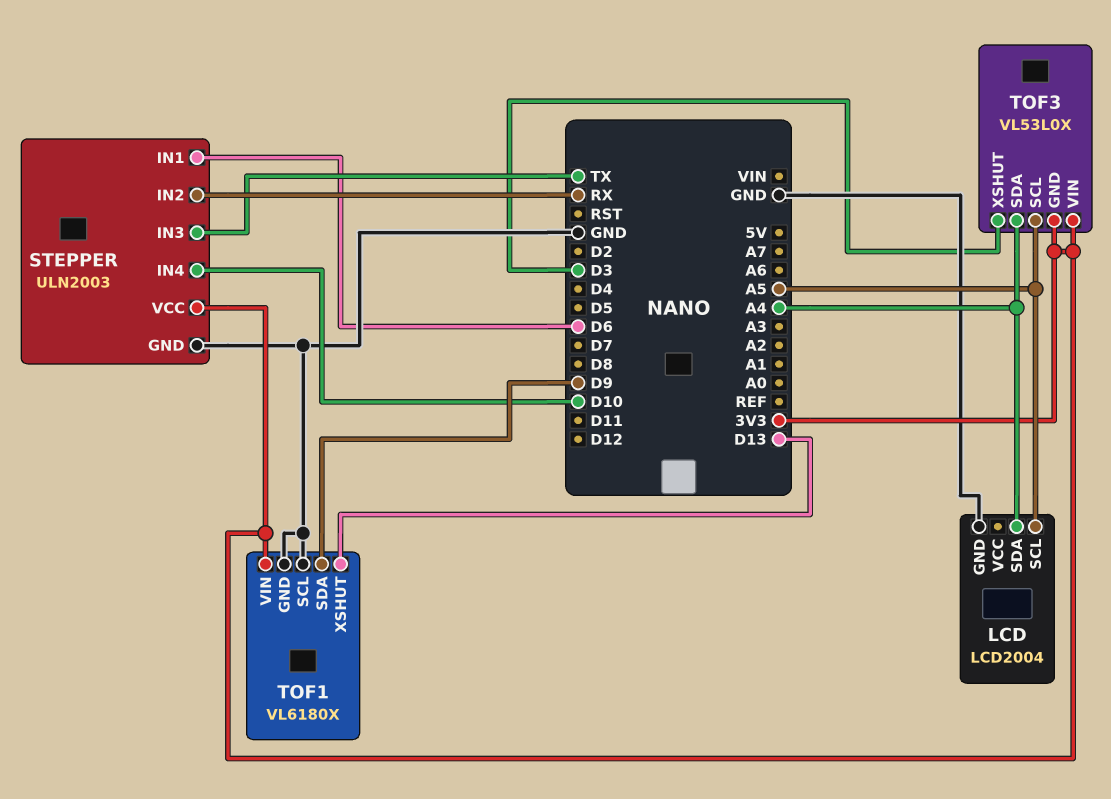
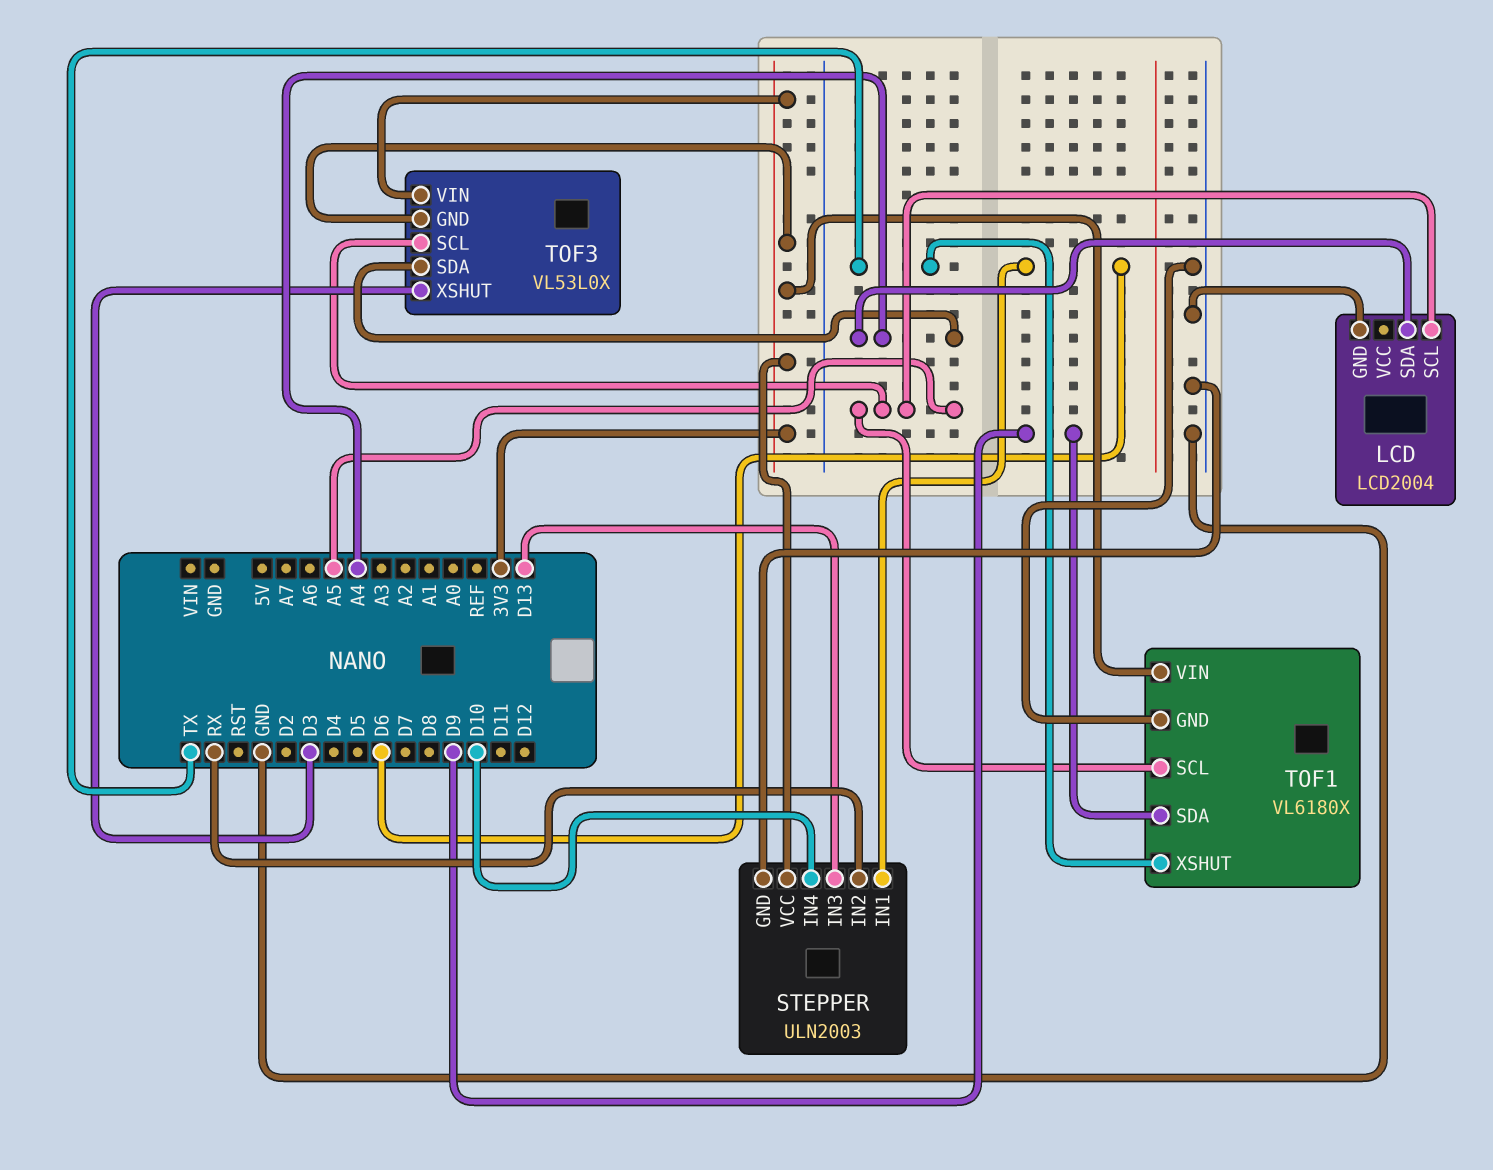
STEPPER pin IN3: TX -> D13
TOF1 pin SCL: GND -> A5
TOF1 pin XSHUT: D13 -> TX

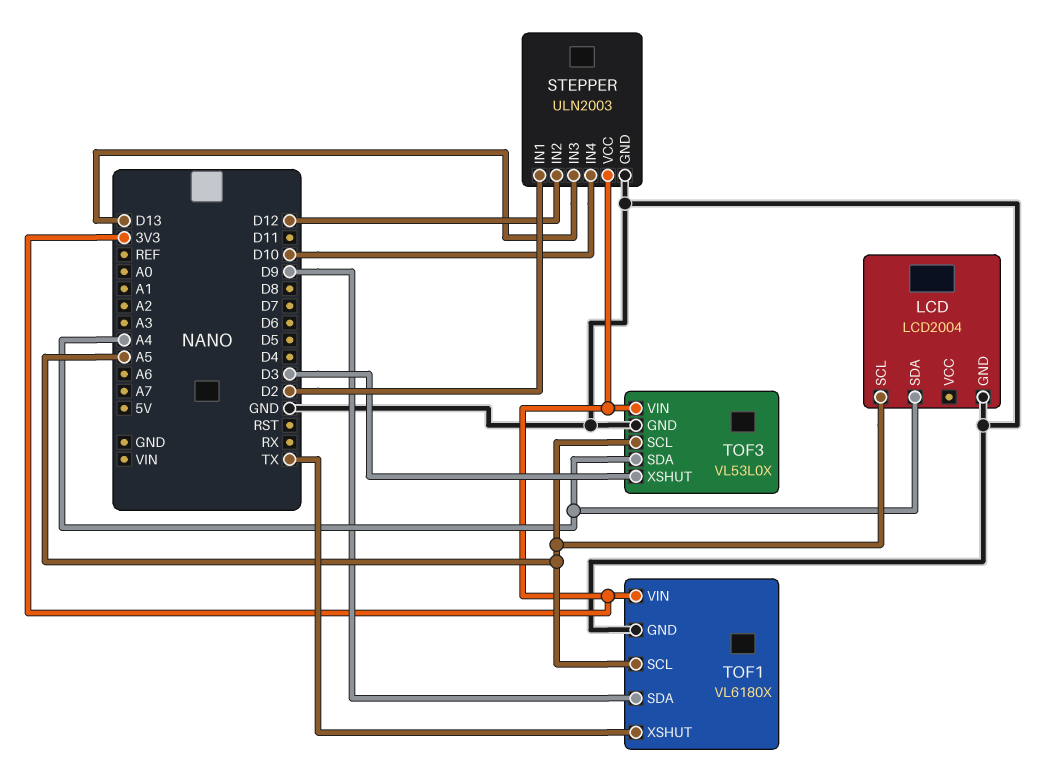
STEPPER pin IN1: D6 -> D2
STEPPER pin IN2: RX -> D12
TOF3 pin GND: 3V3 -> GND

